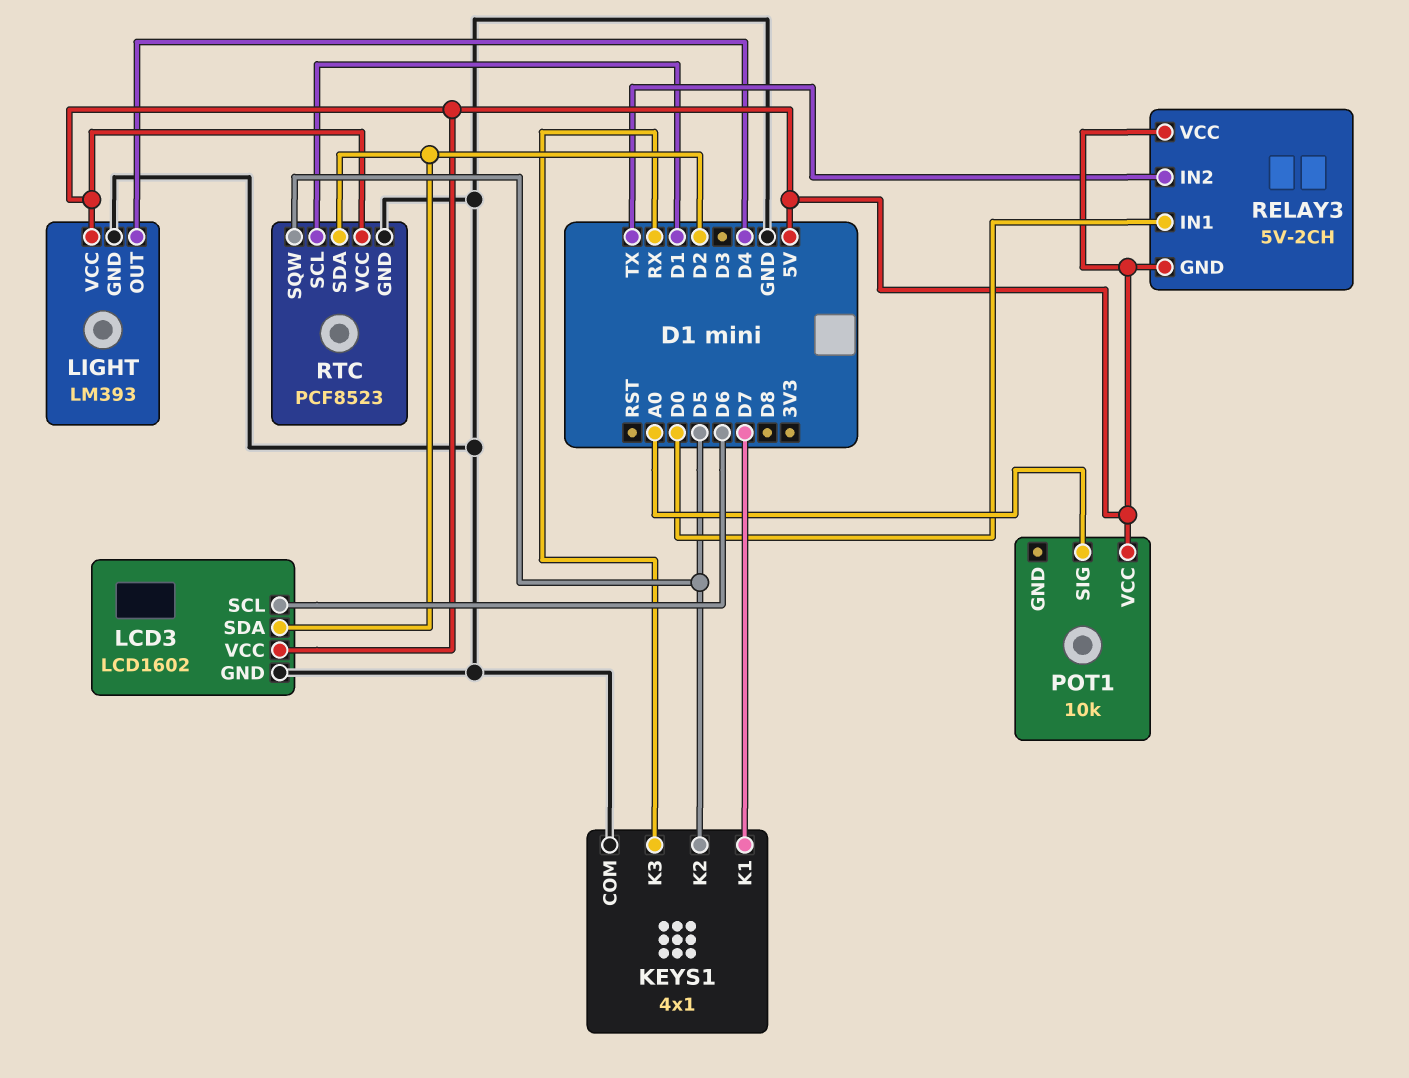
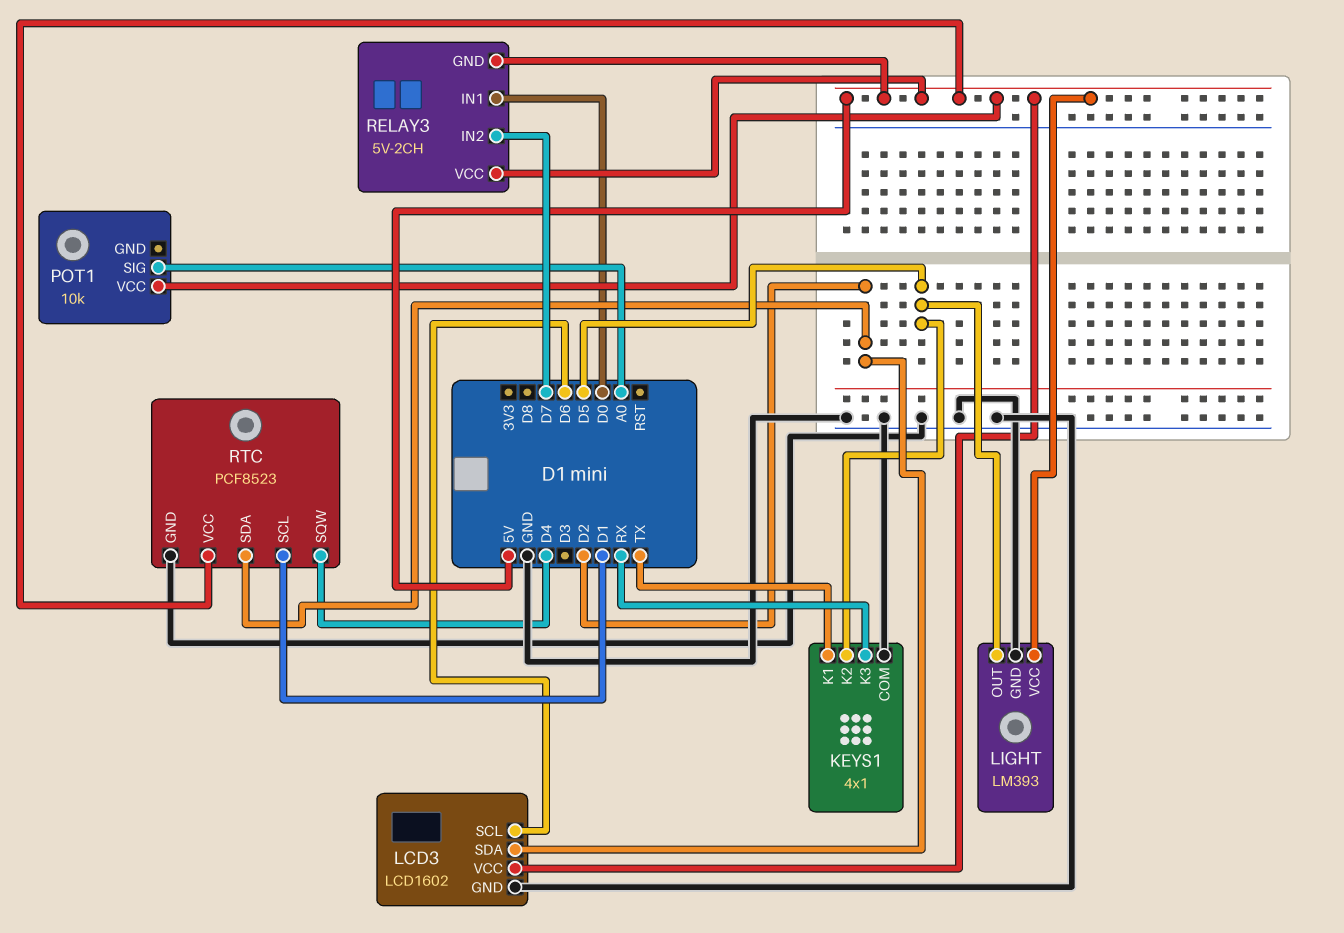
KEYS1 pin K1: D7 -> TX
LIGHT pin OUT: D4 -> D5
RELAY3 pin IN2: TX -> D7
RTC pin SQW: D5 -> D4

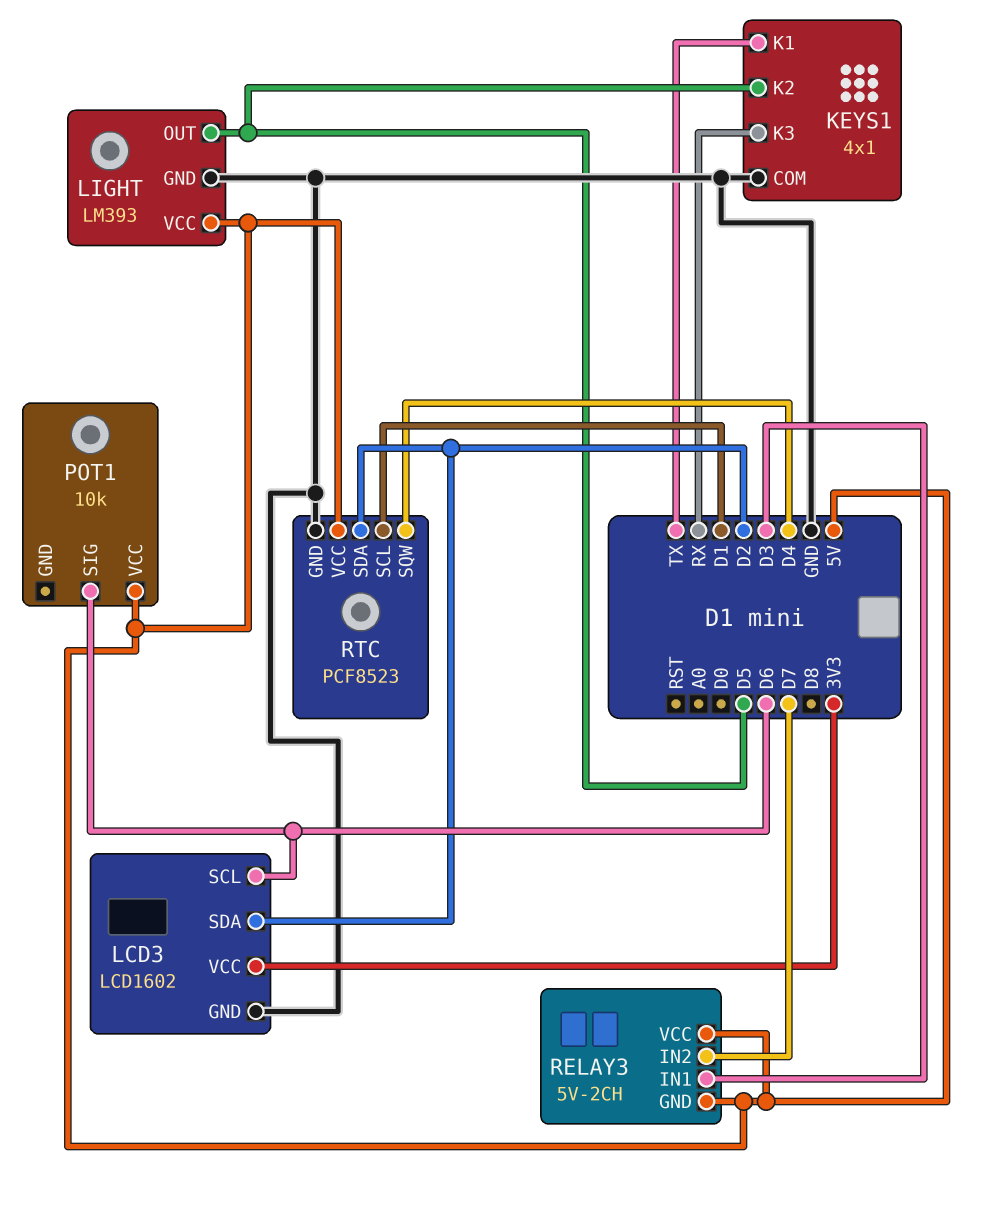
LCD3 pin VCC: 5V -> 3V3
POT1 pin SIG: A0 -> D6
RELAY3 pin IN1: D0 -> D3

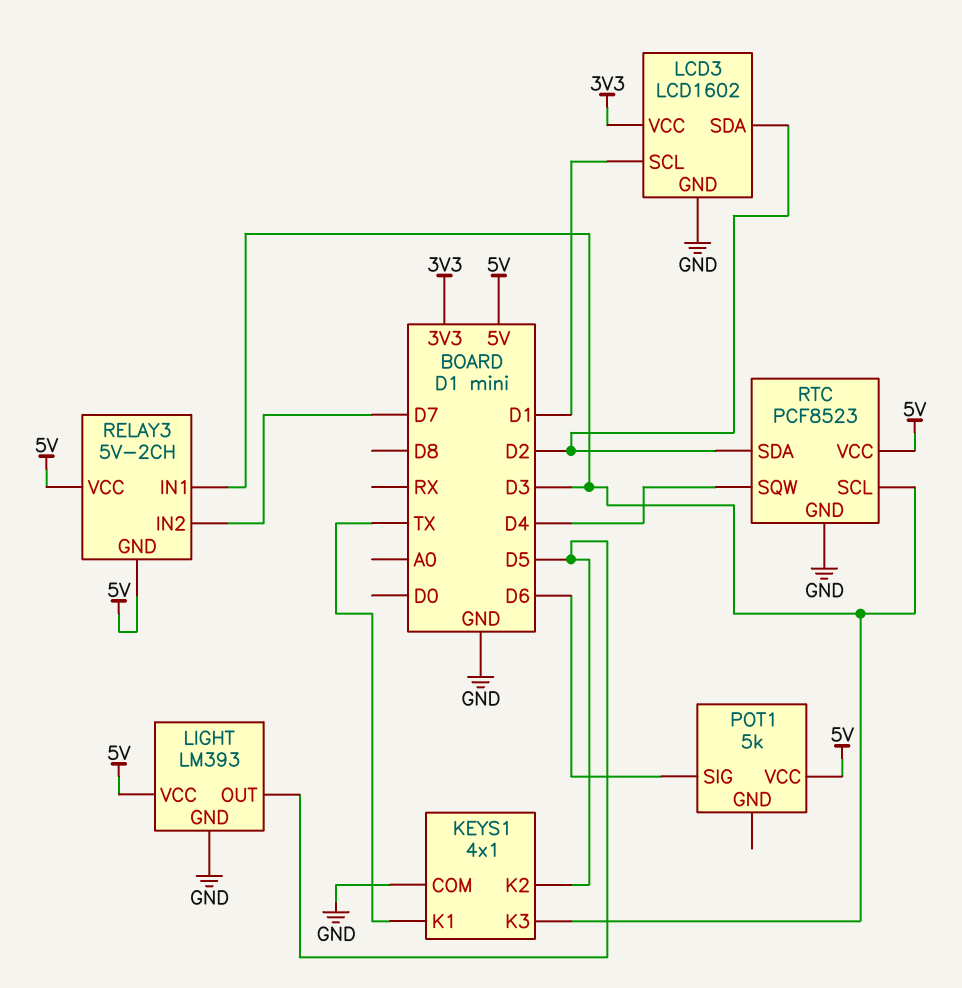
KEYS1 pin K3: RX -> D3
LCD3 pin SCL: D6 -> D1
POT1: 10k -> 5k
RTC pin SCL: D1 -> D3

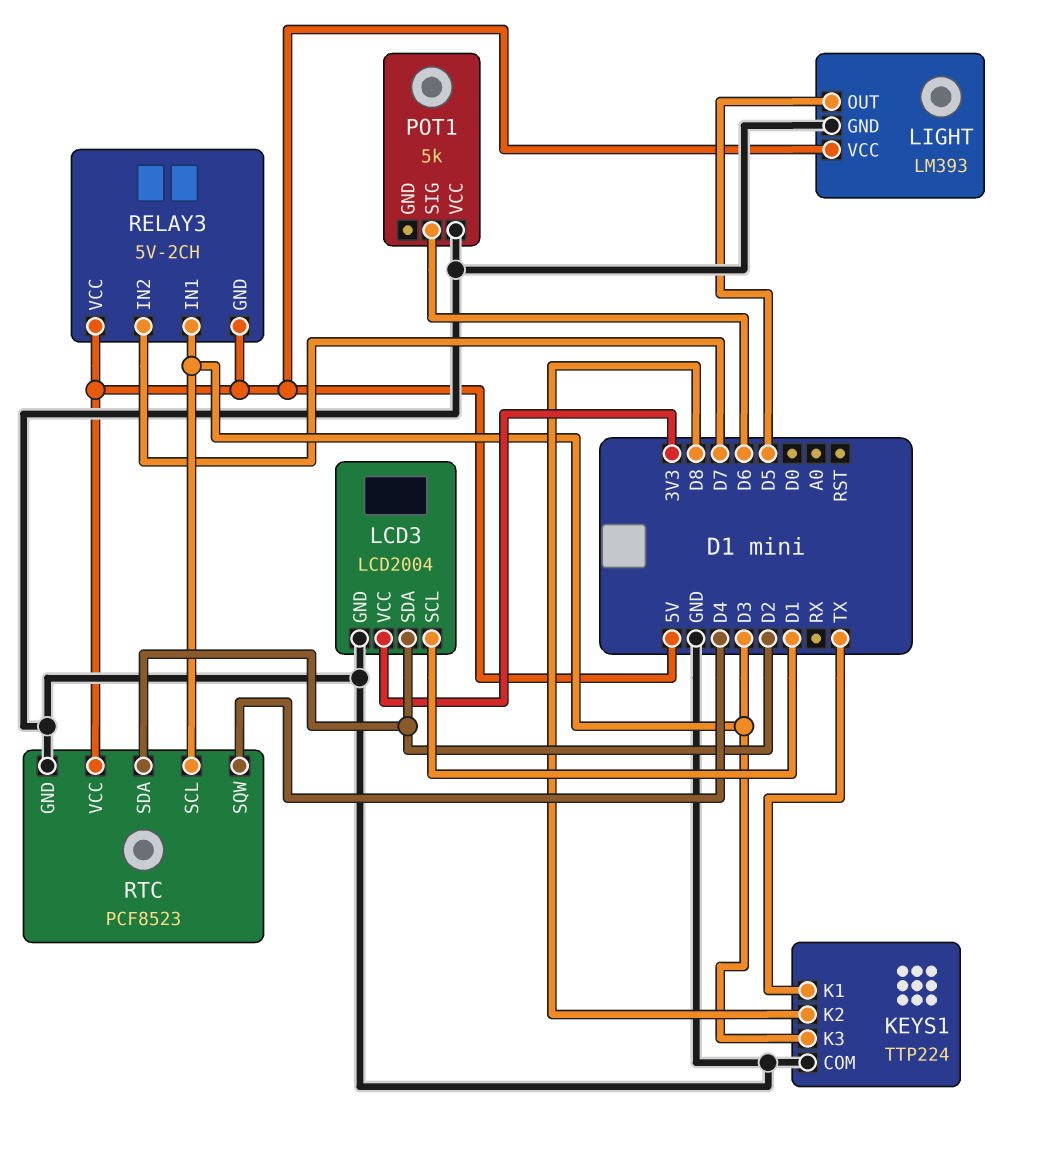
KEYS1: 4x1 -> TTP224
KEYS1 pin K2: D5 -> D8
LCD3: LCD1602 -> LCD2004
POT1 pin VCC: 5V -> GND

